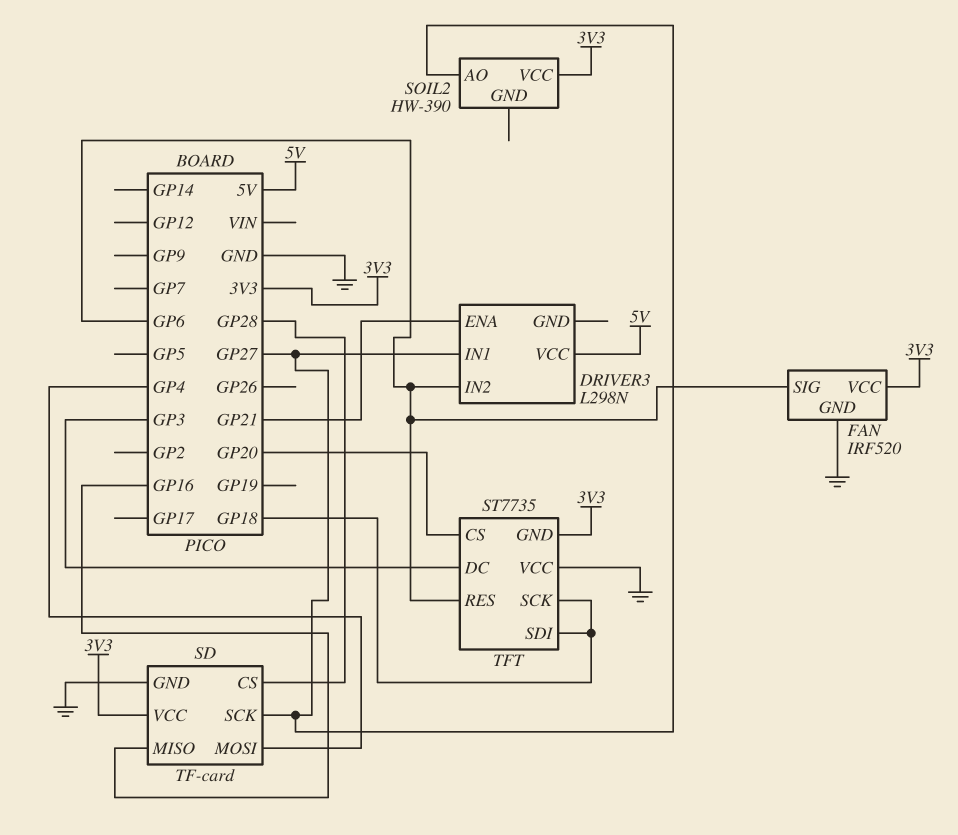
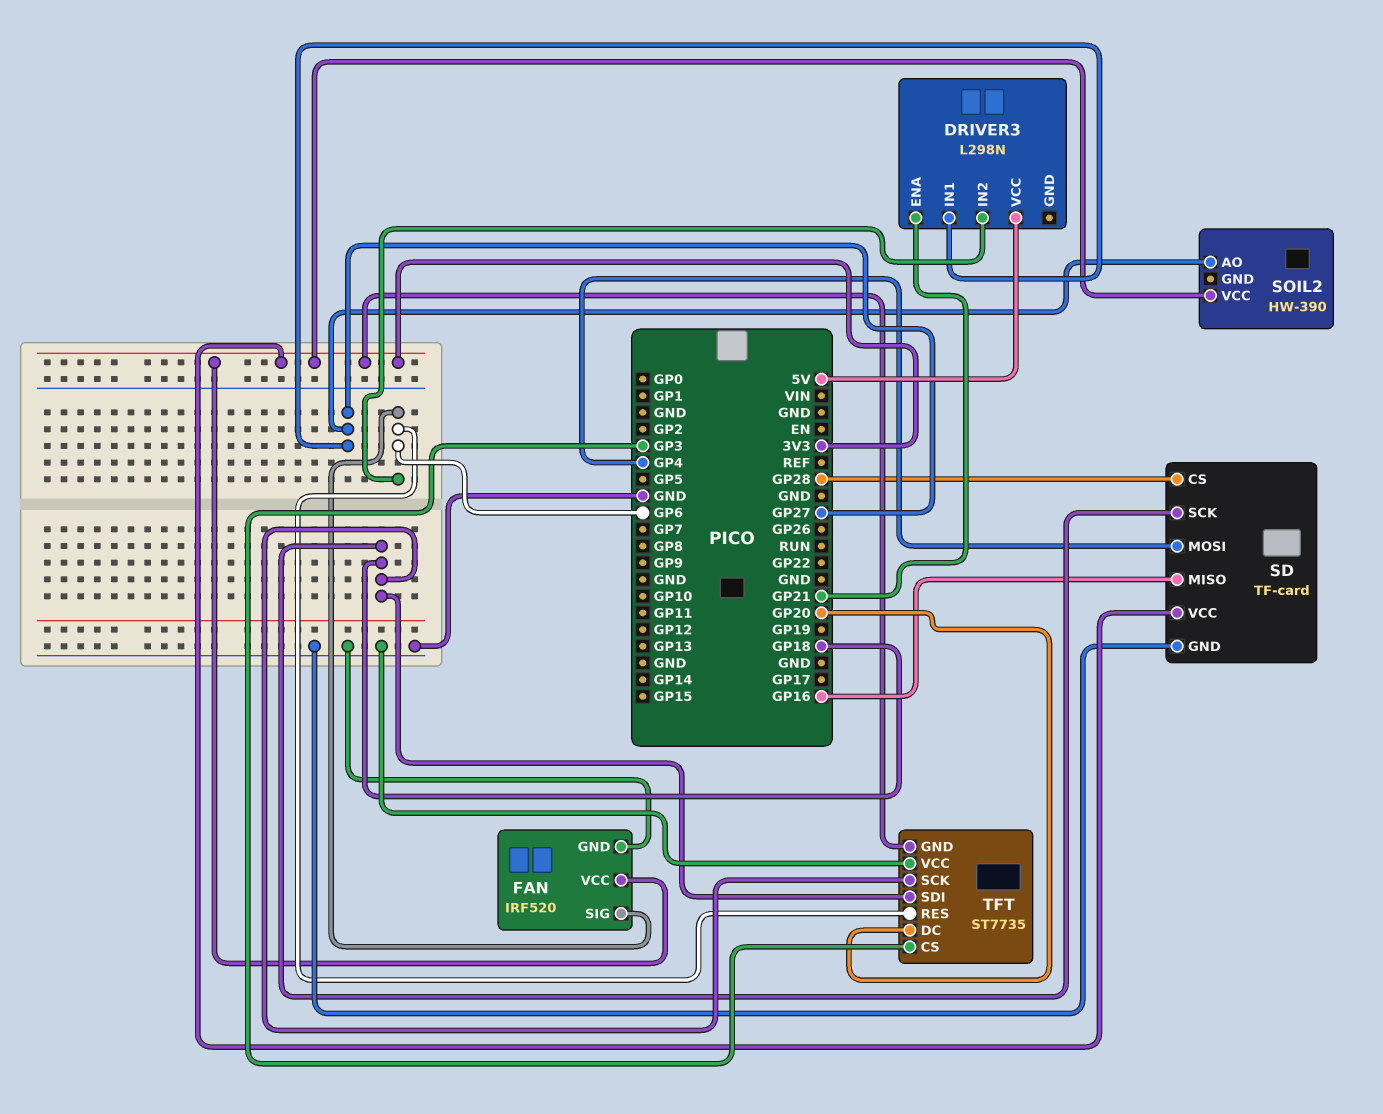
SD pin SCK: GP27 -> GP18
TFT pin CS: GP20 -> GP3
TFT pin DC: GP3 -> GP20

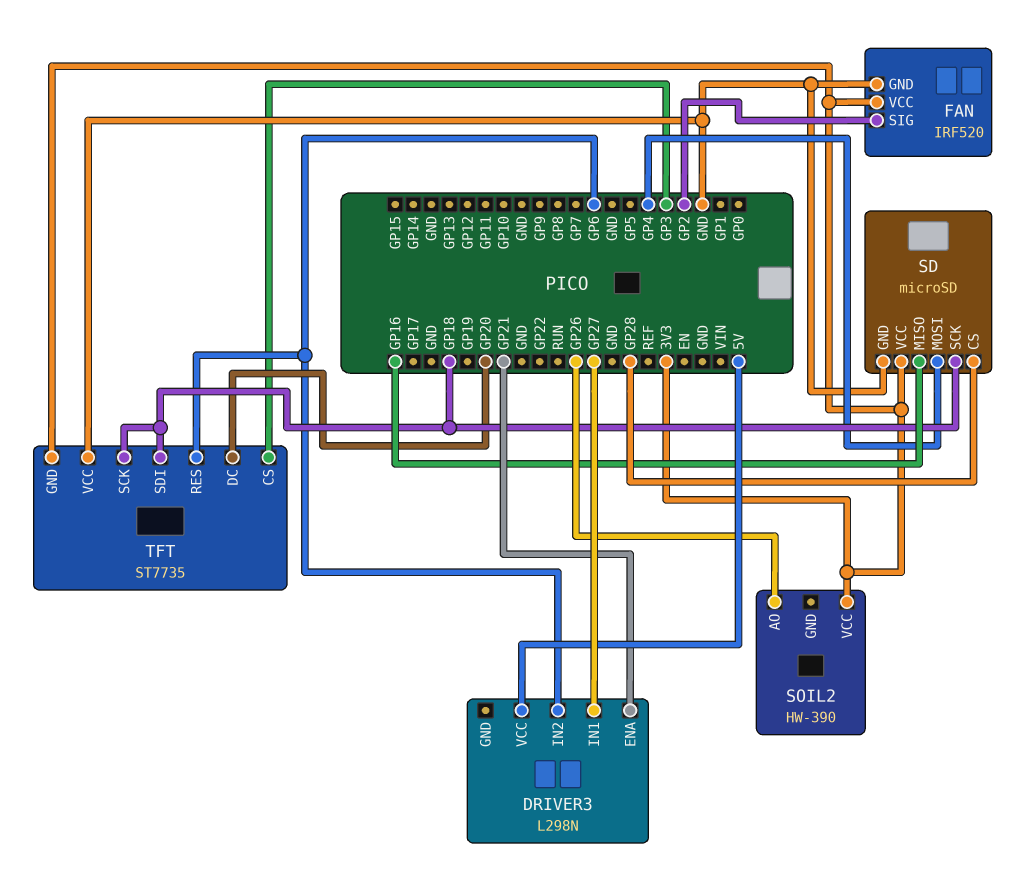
FAN pin SIG: GP6 -> GP2
SD: TF-card -> microSD
SOIL2 pin AO: GP27 -> GP26

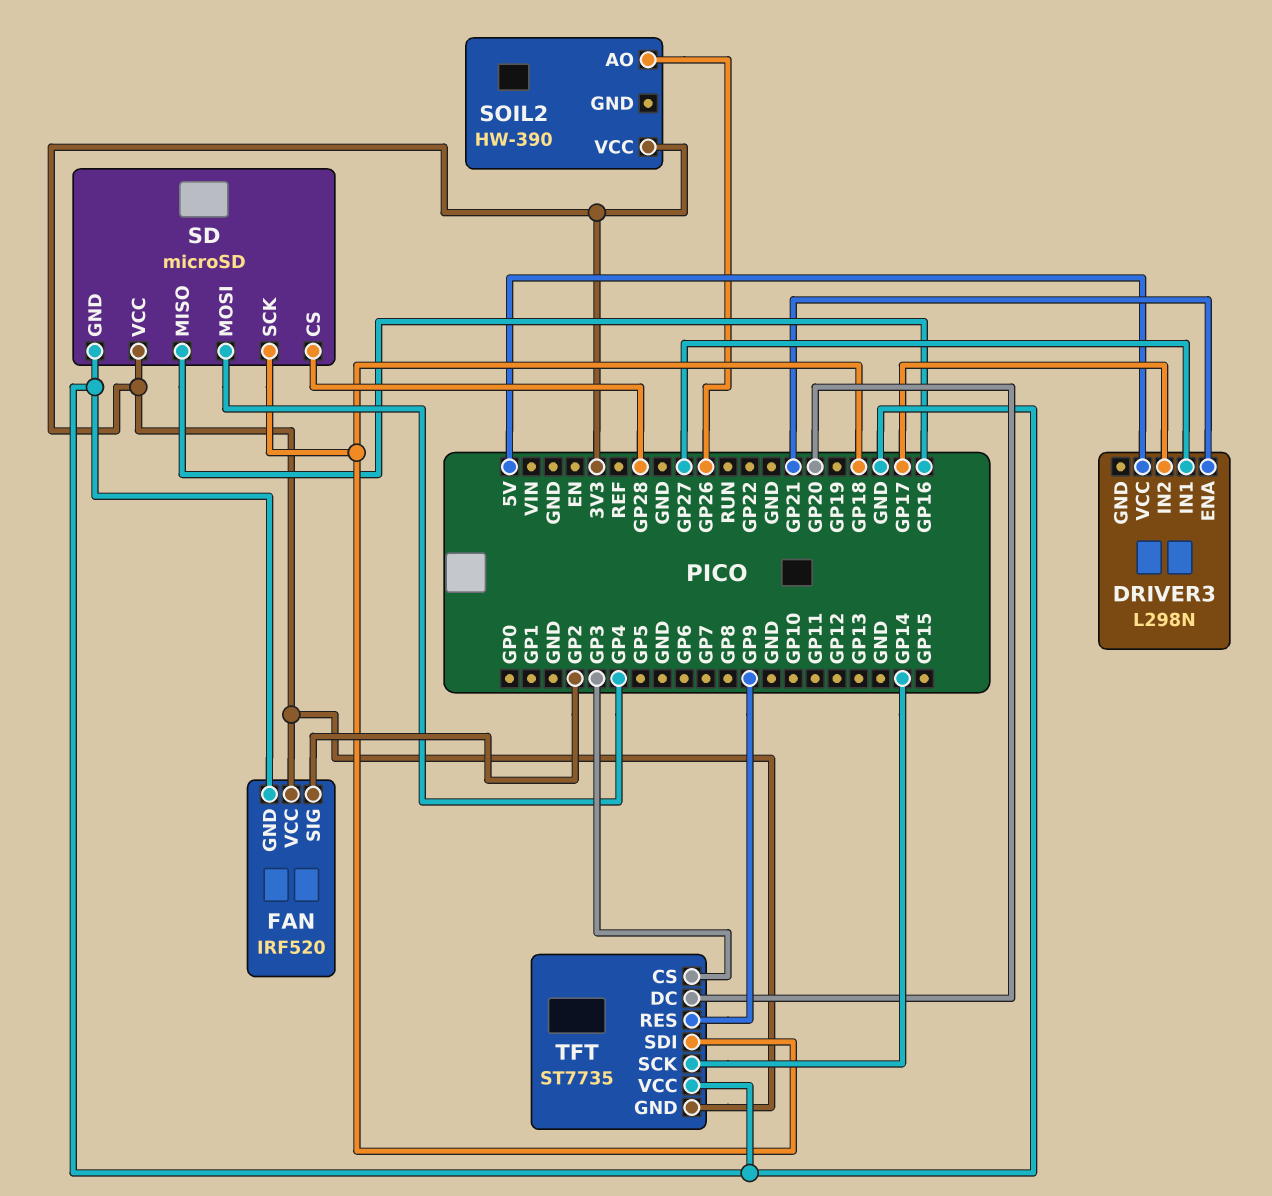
DRIVER3 pin IN2: GP6 -> GP17
TFT pin RES: GP6 -> GP9
TFT pin SCK: GP18 -> GP14

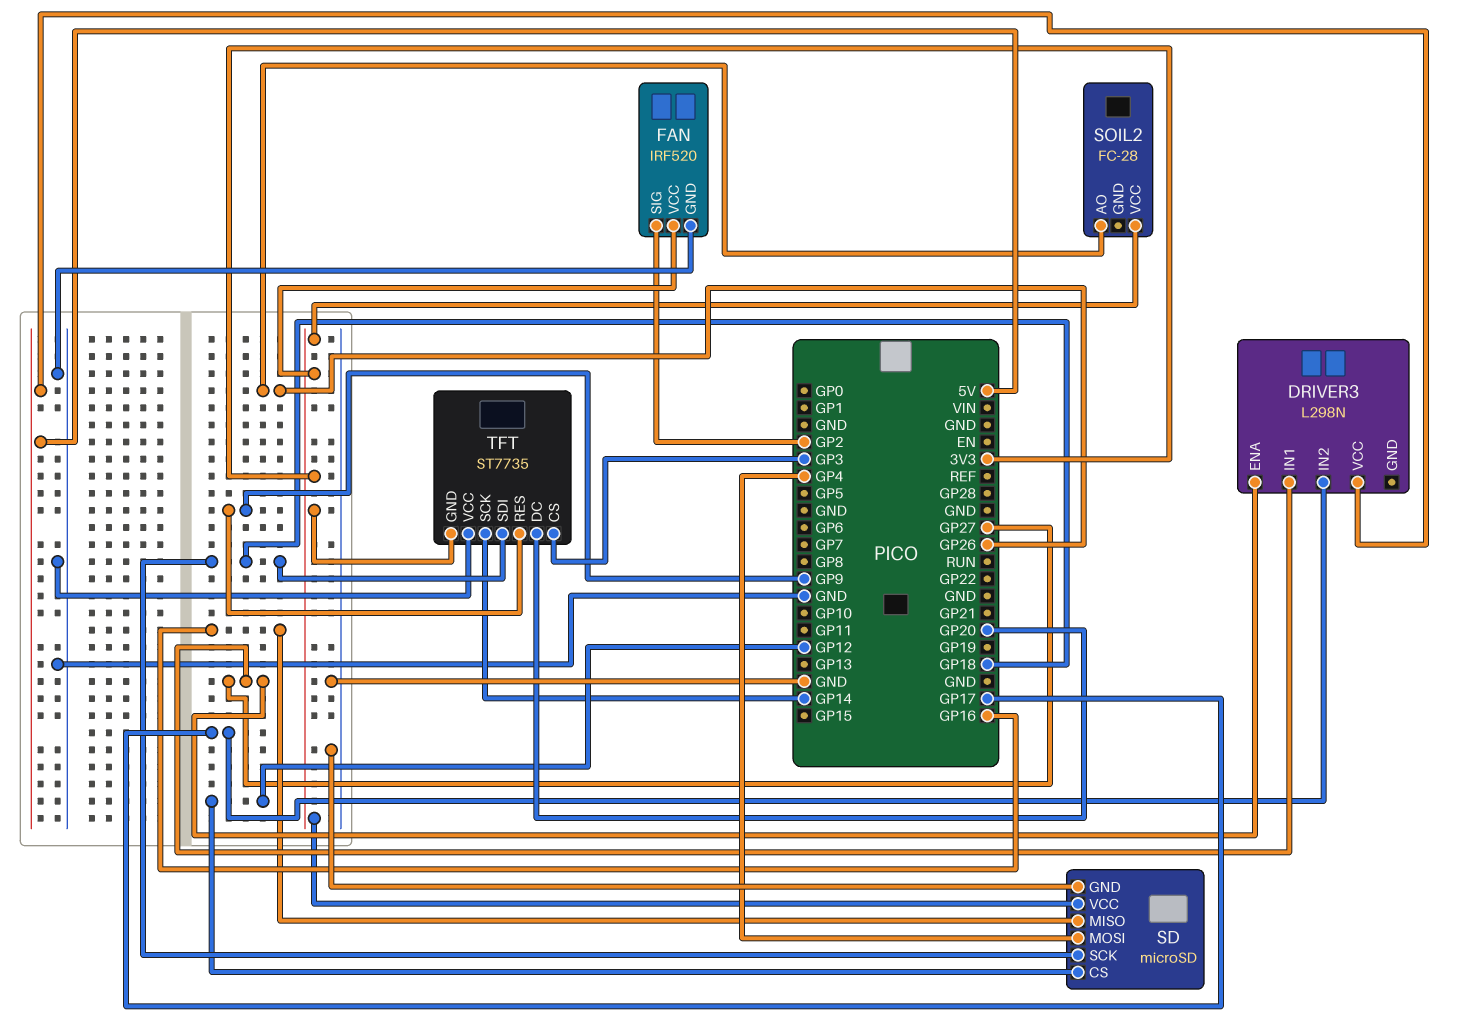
DRIVER3 pin ENA: GP21 -> GP27
SD pin CS: GP28 -> GP12
SOIL2: HW-390 -> FC-28

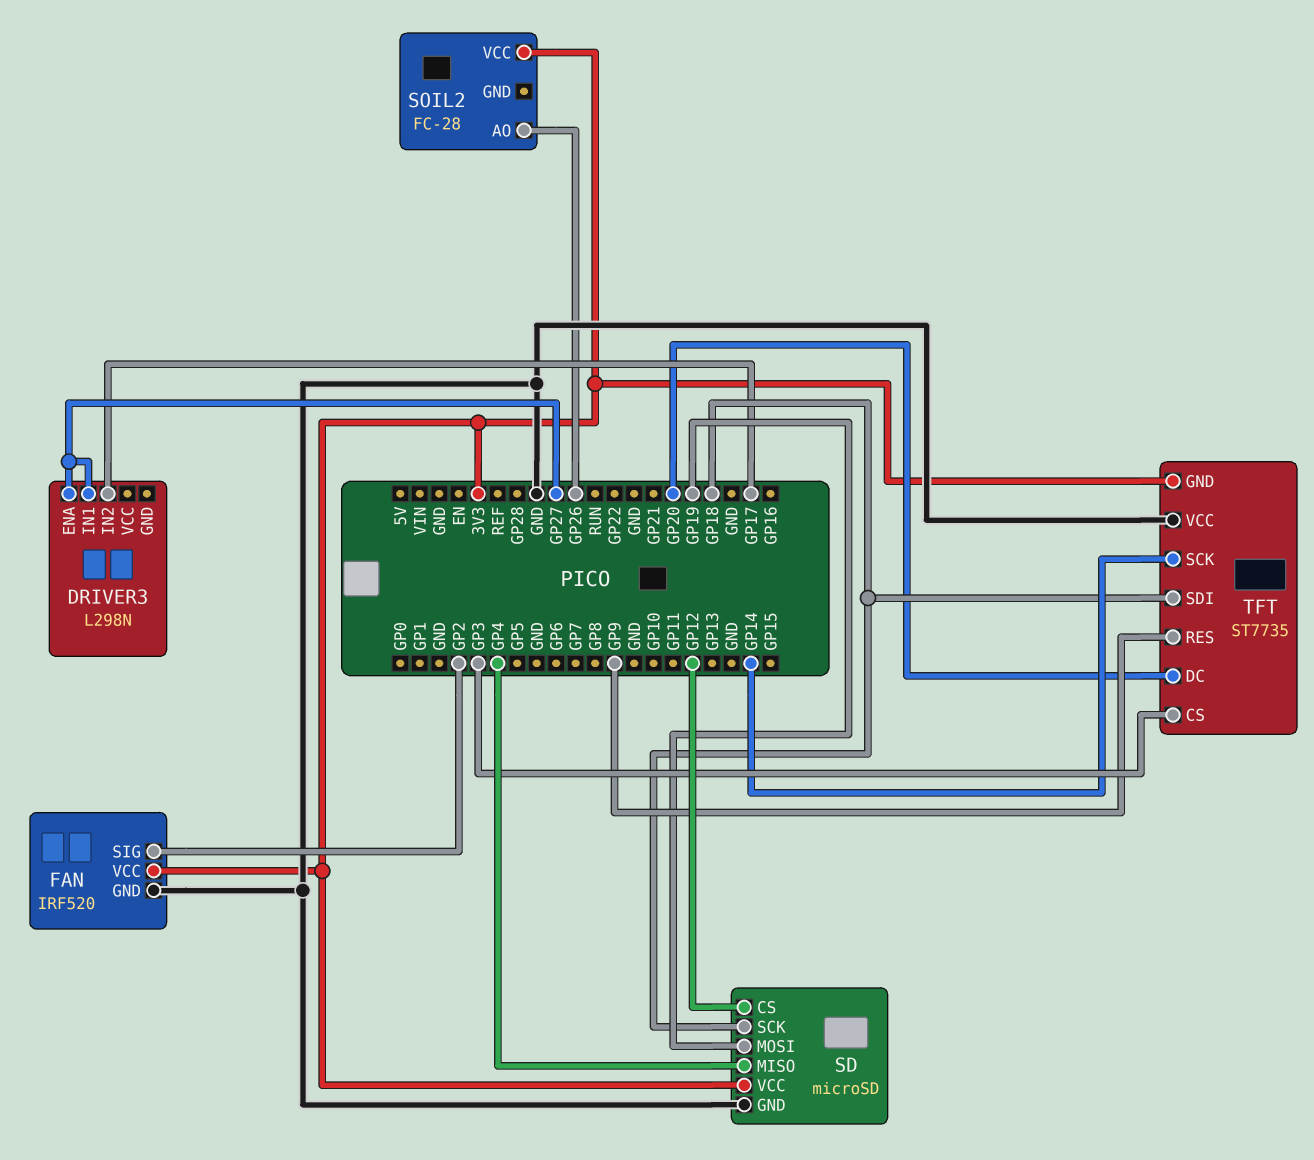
DRIVER3 pin VCC: 5V -> none
SD pin MISO: GP16 -> GP4
SD pin MOSI: GP4 -> GP19

